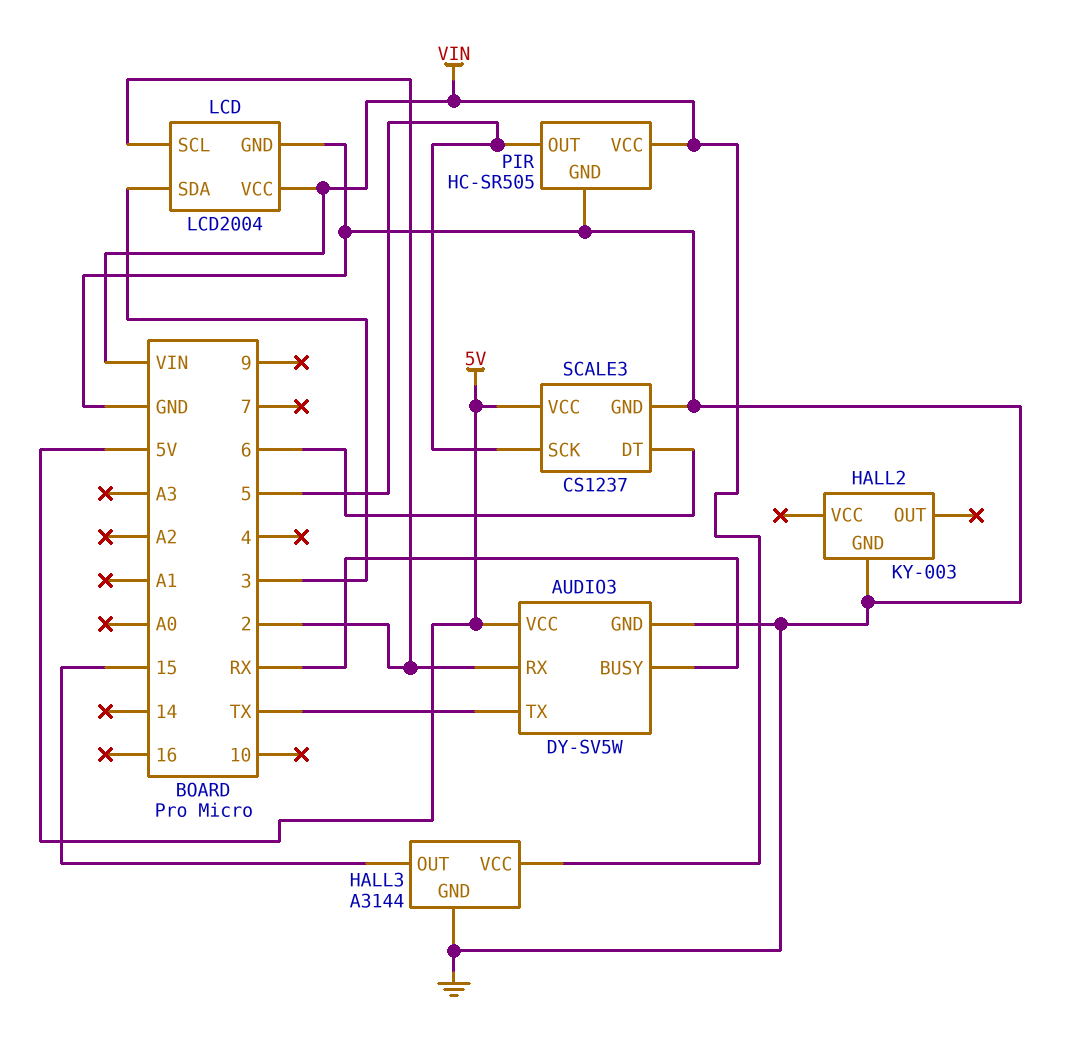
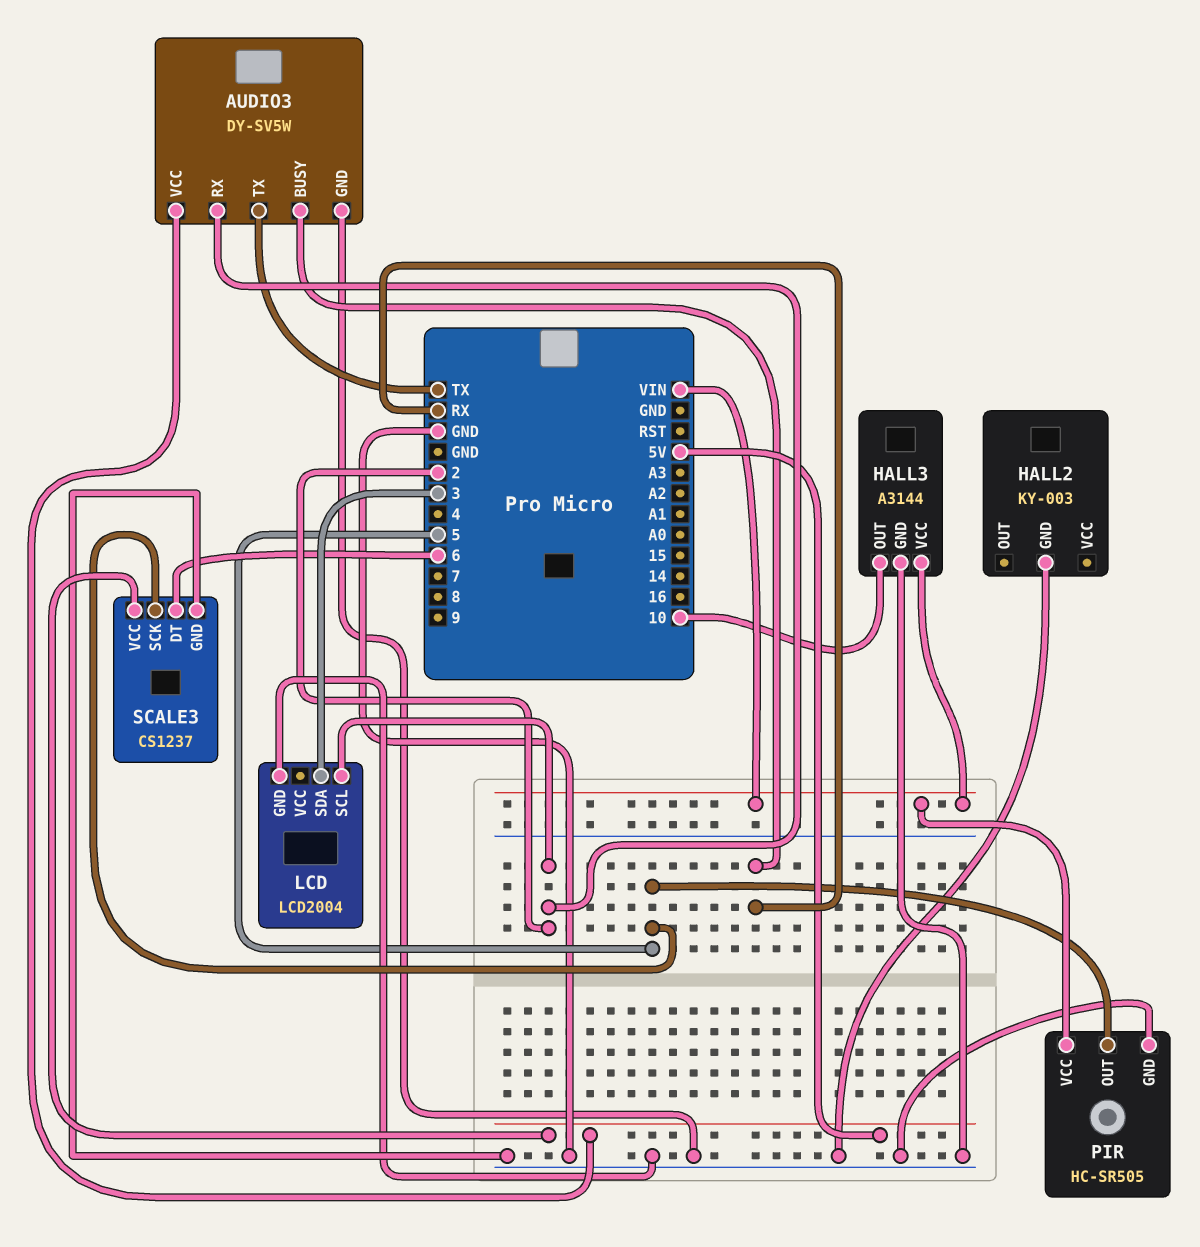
HALL3 pin OUT: 15 -> 10
LCD pin VCC: VIN -> none

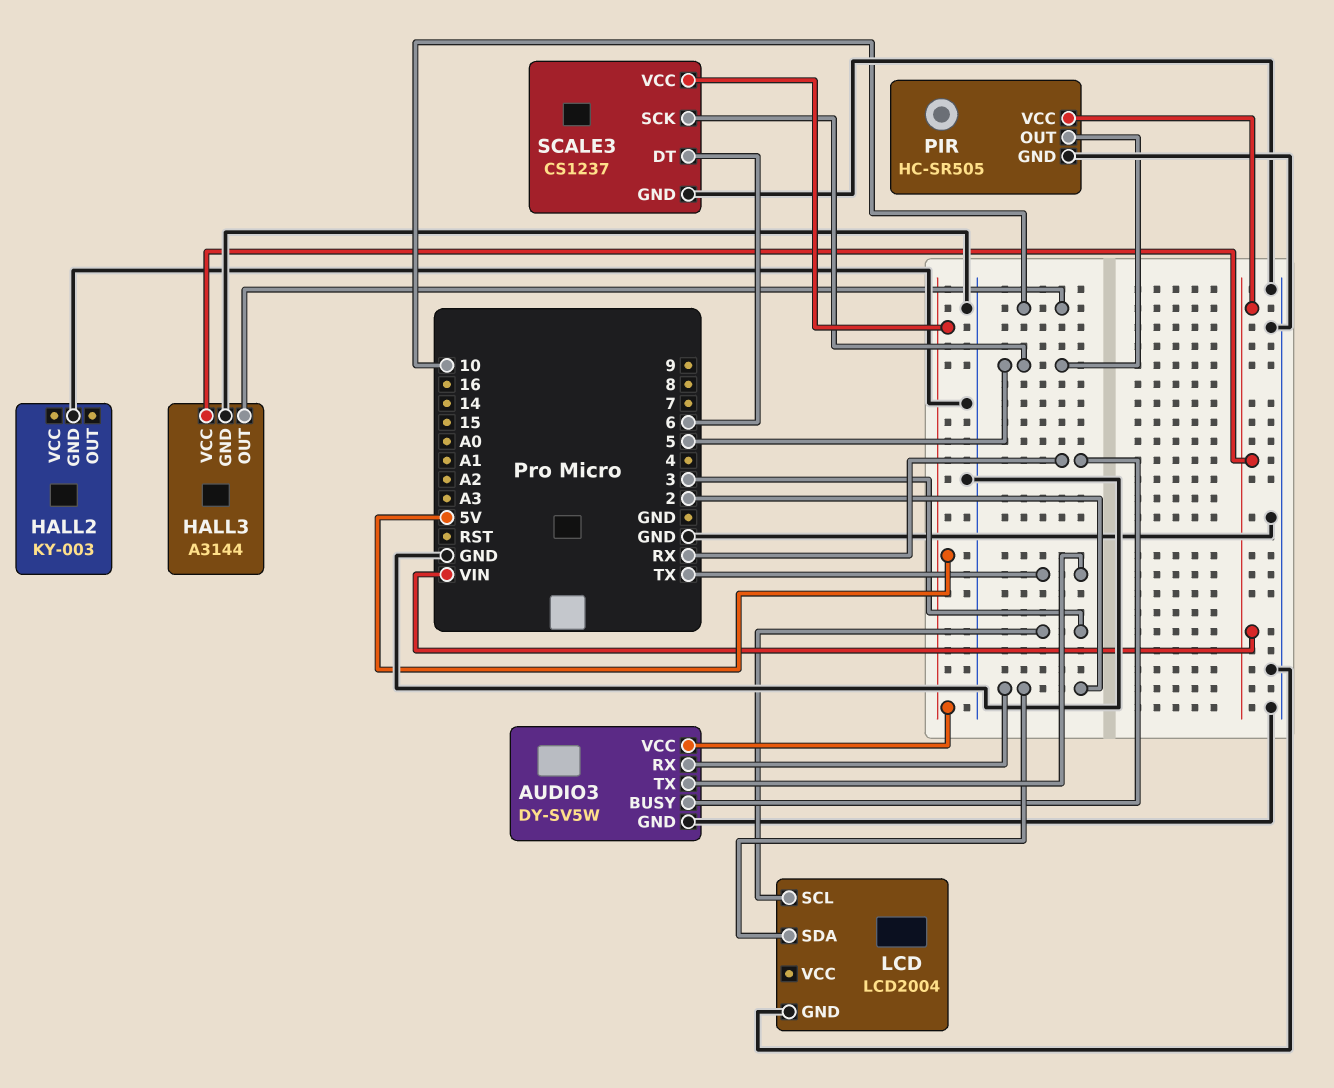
LCD pin SCL: 2 -> 3
LCD pin SDA: 3 -> 2

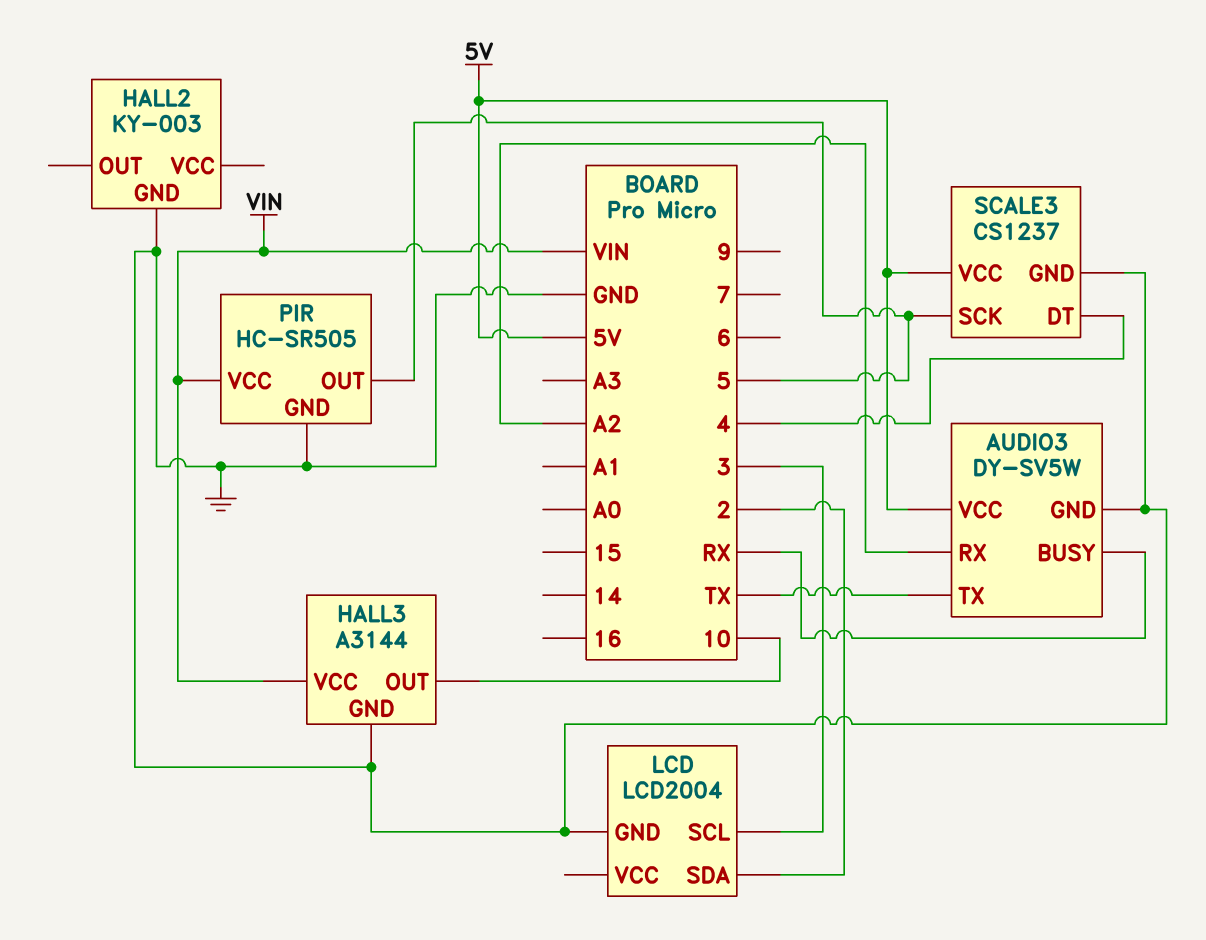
AUDIO3 pin RX: 2 -> A2
SCALE3 pin DT: 6 -> 4

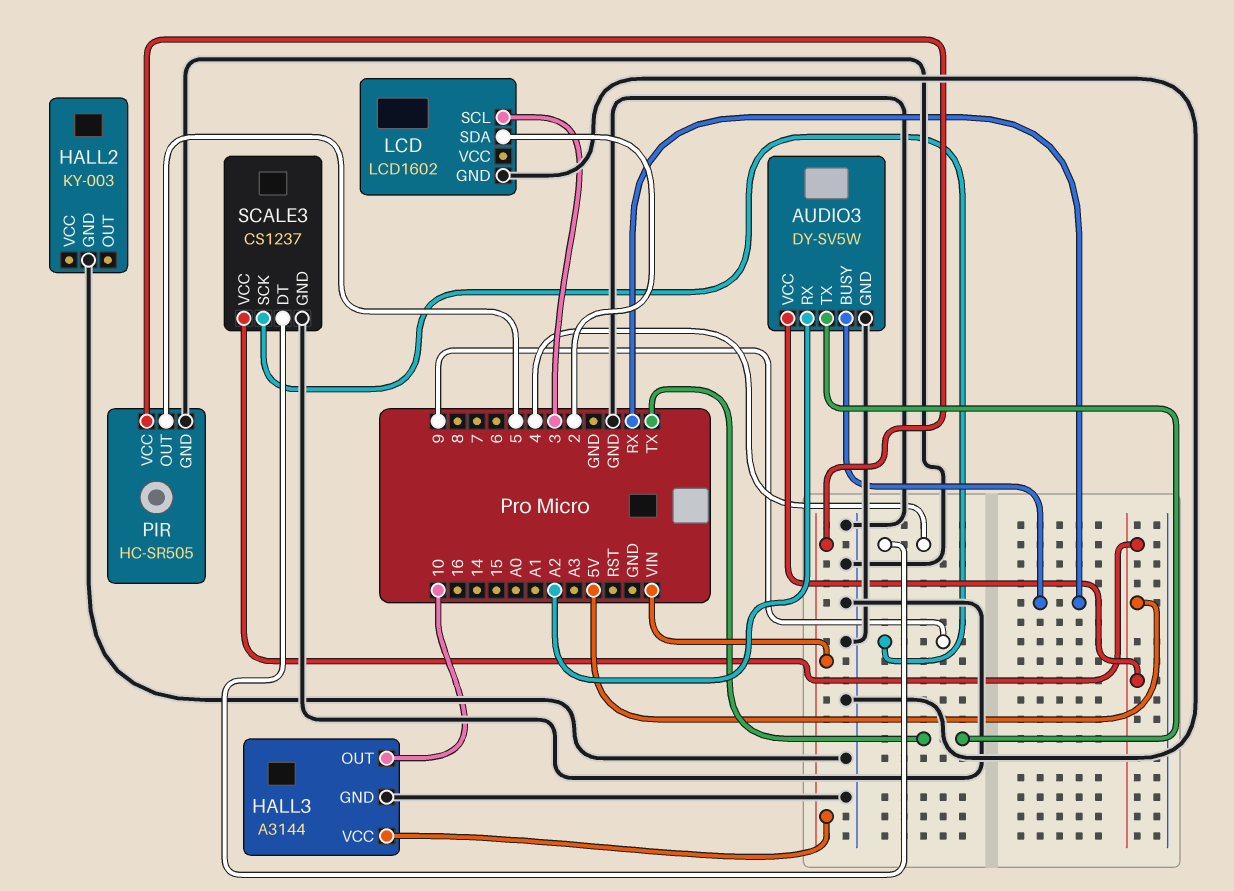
LCD: LCD2004 -> LCD1602
SCALE3 pin SCK: 5 -> 9

